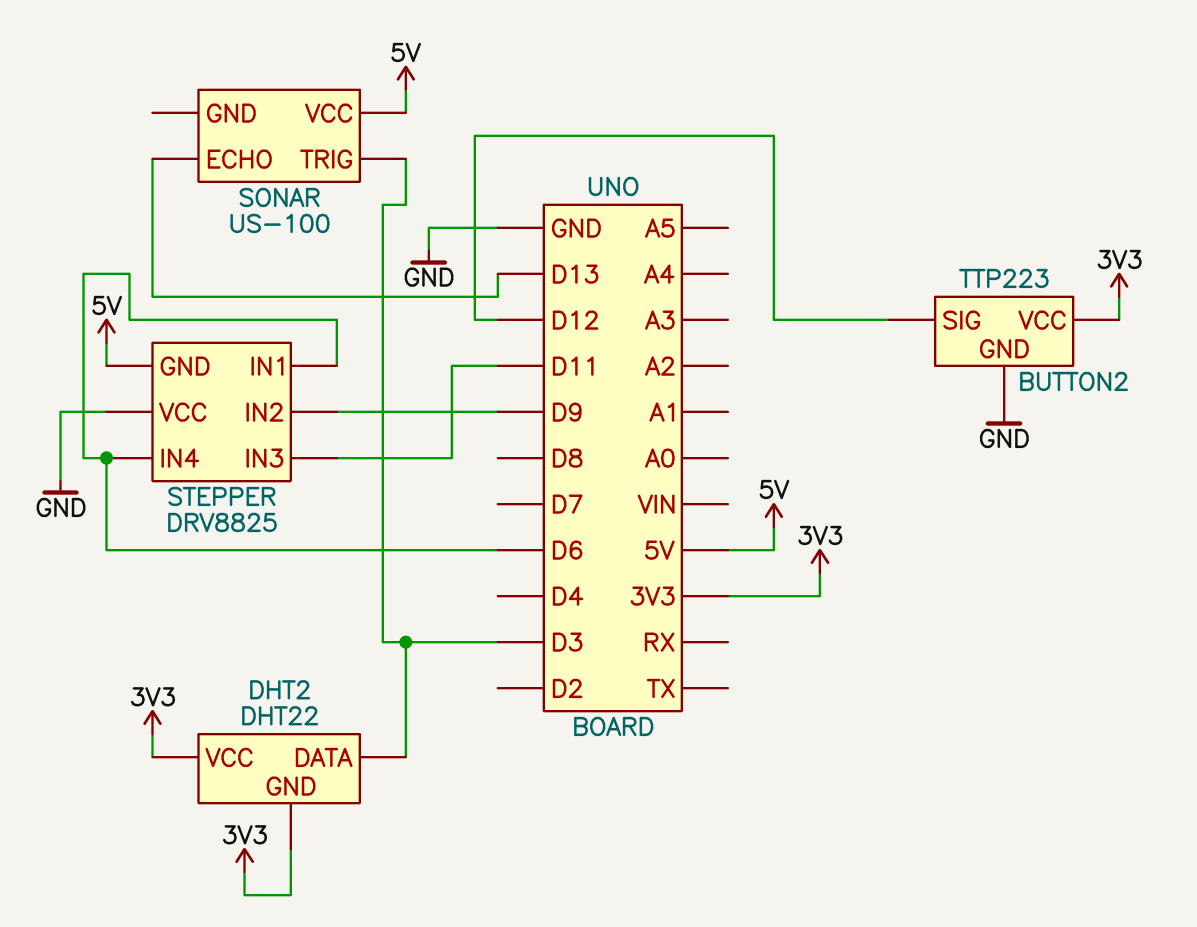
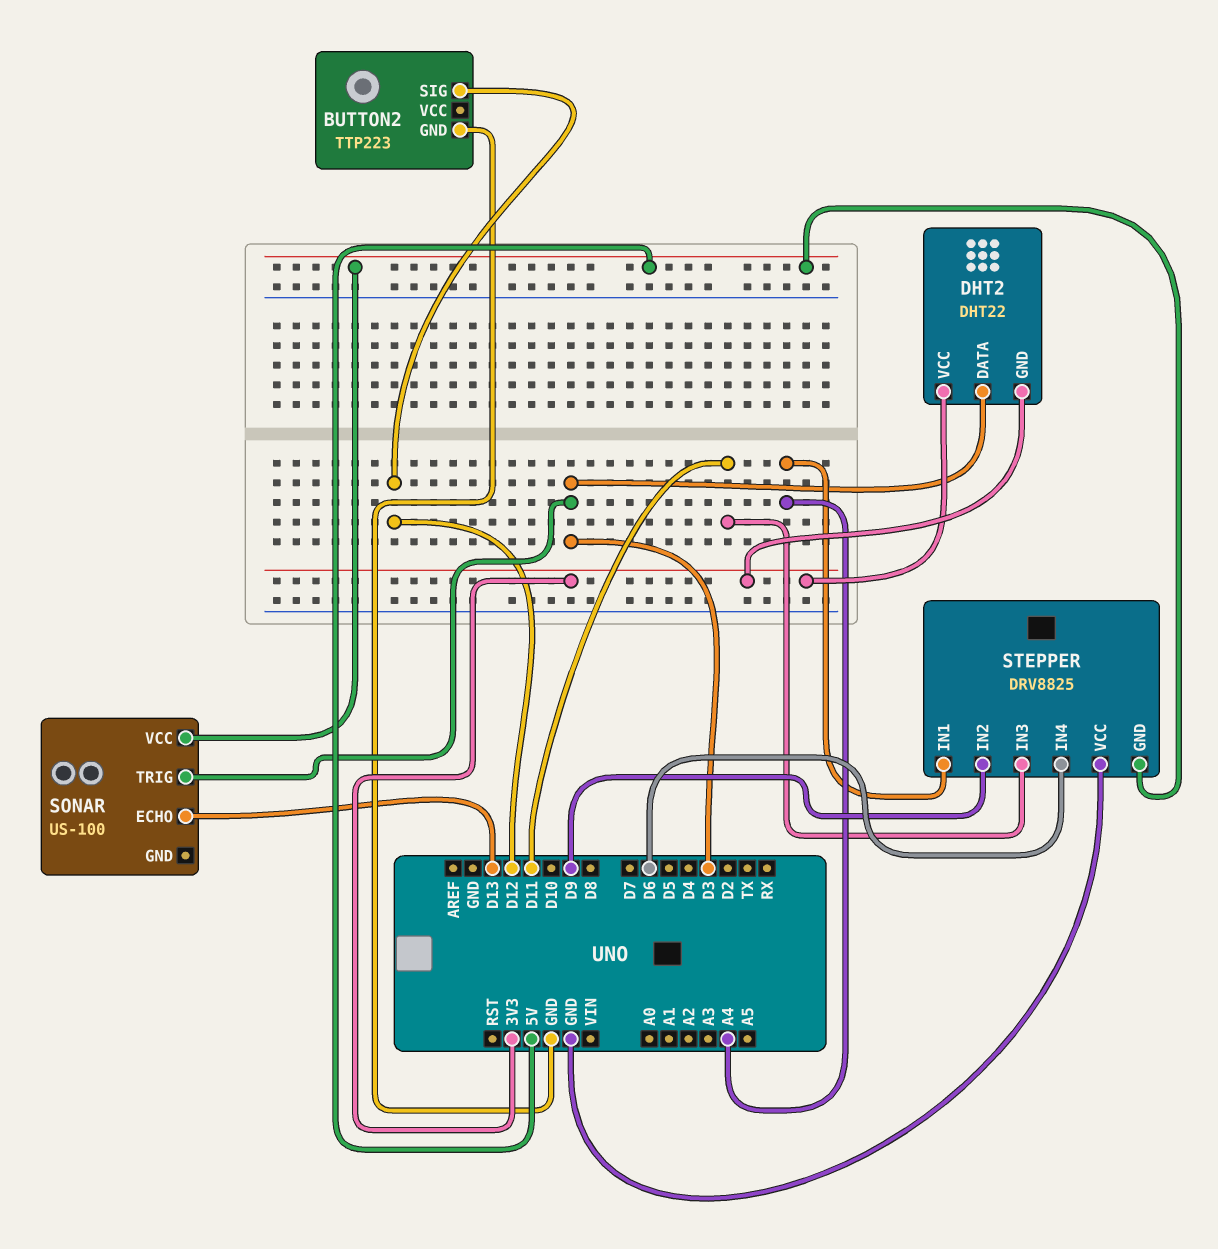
BUTTON2 pin VCC: 3V3 -> none
STEPPER pin IN1: D6 -> A4

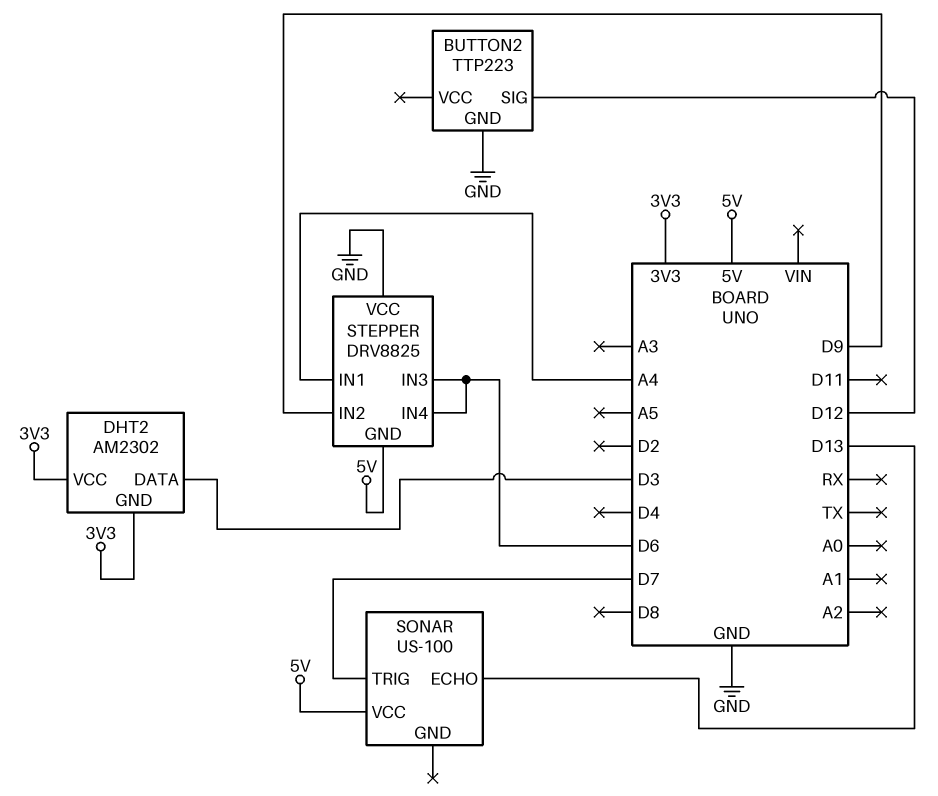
DHT2: DHT22 -> AM2302
SONAR pin TRIG: D3 -> D7
STEPPER pin IN3: D11 -> D6

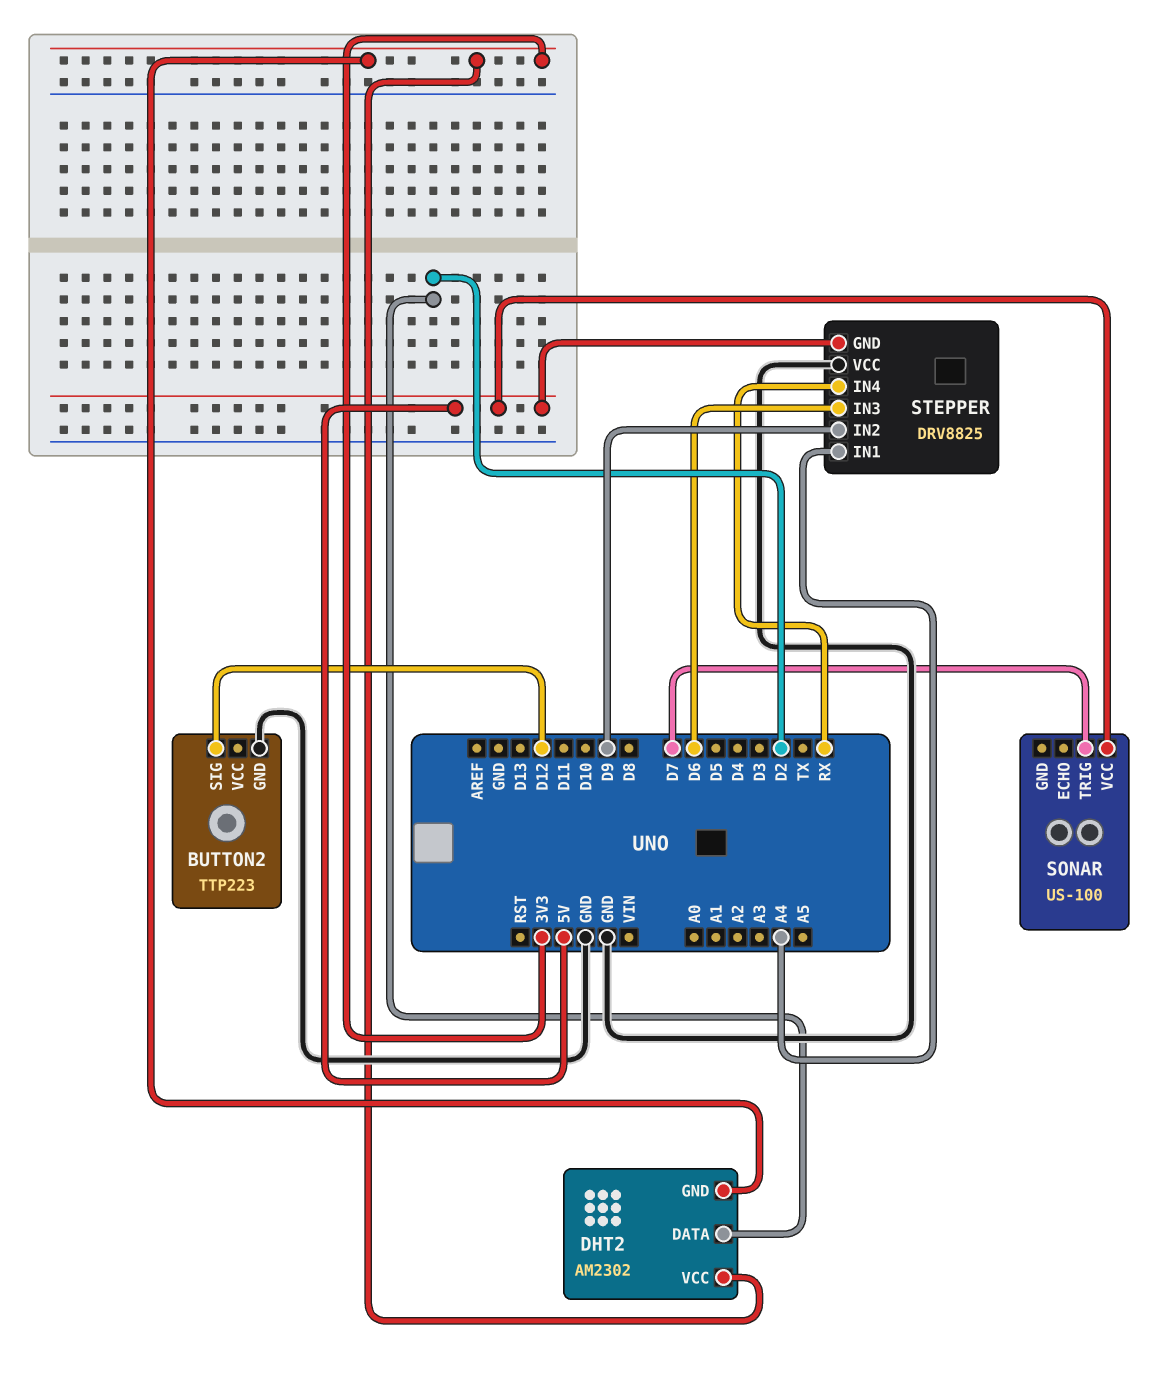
DHT2 pin DATA: D3 -> D2
SONAR pin ECHO: D13 -> none
STEPPER pin IN4: D6 -> RX

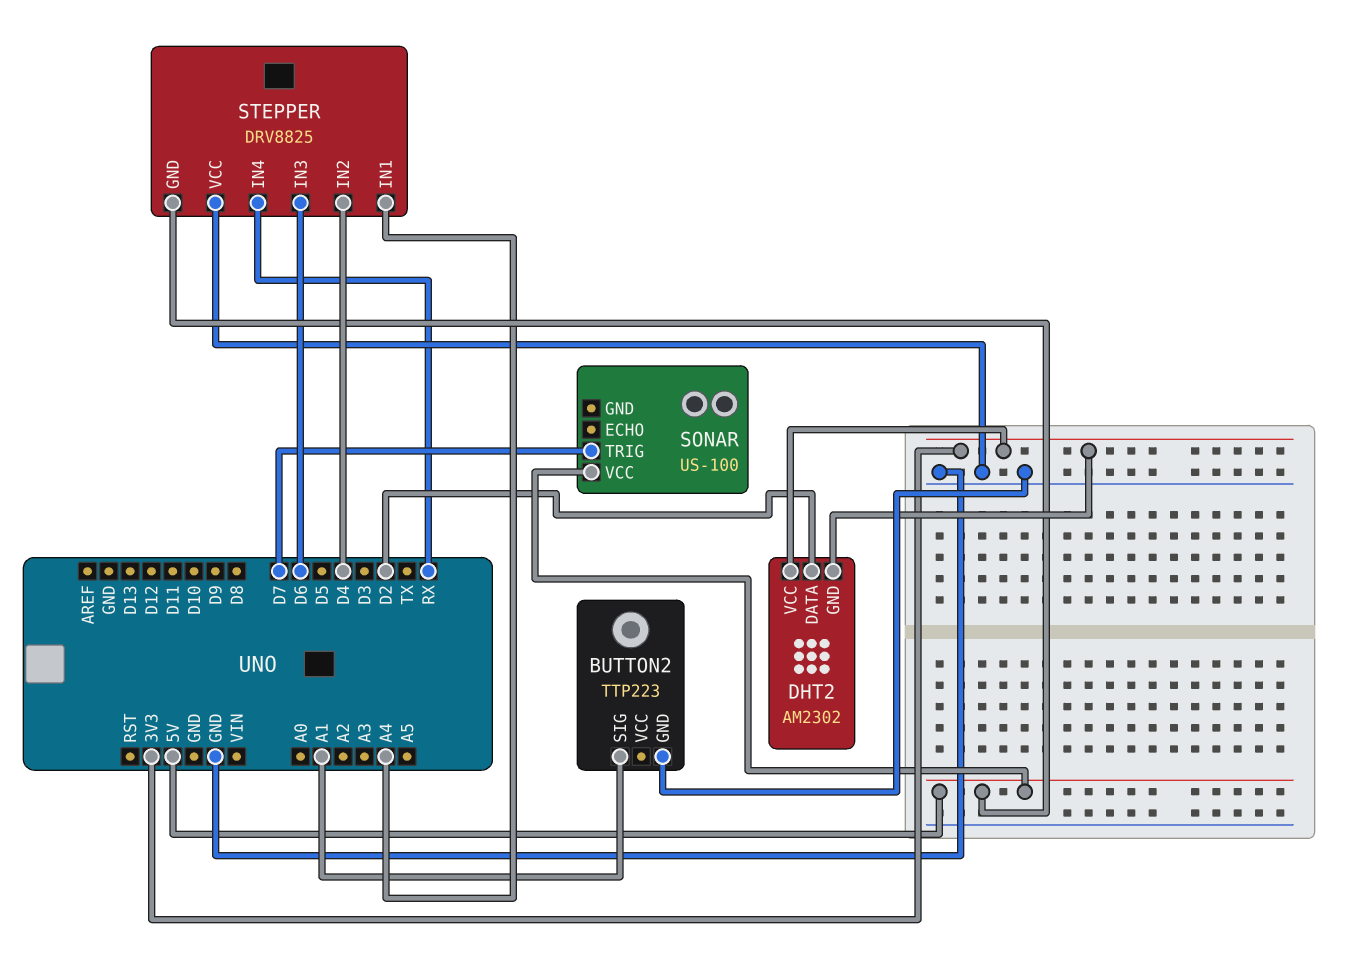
BUTTON2 pin SIG: D12 -> A1
STEPPER pin IN2: D9 -> D4

